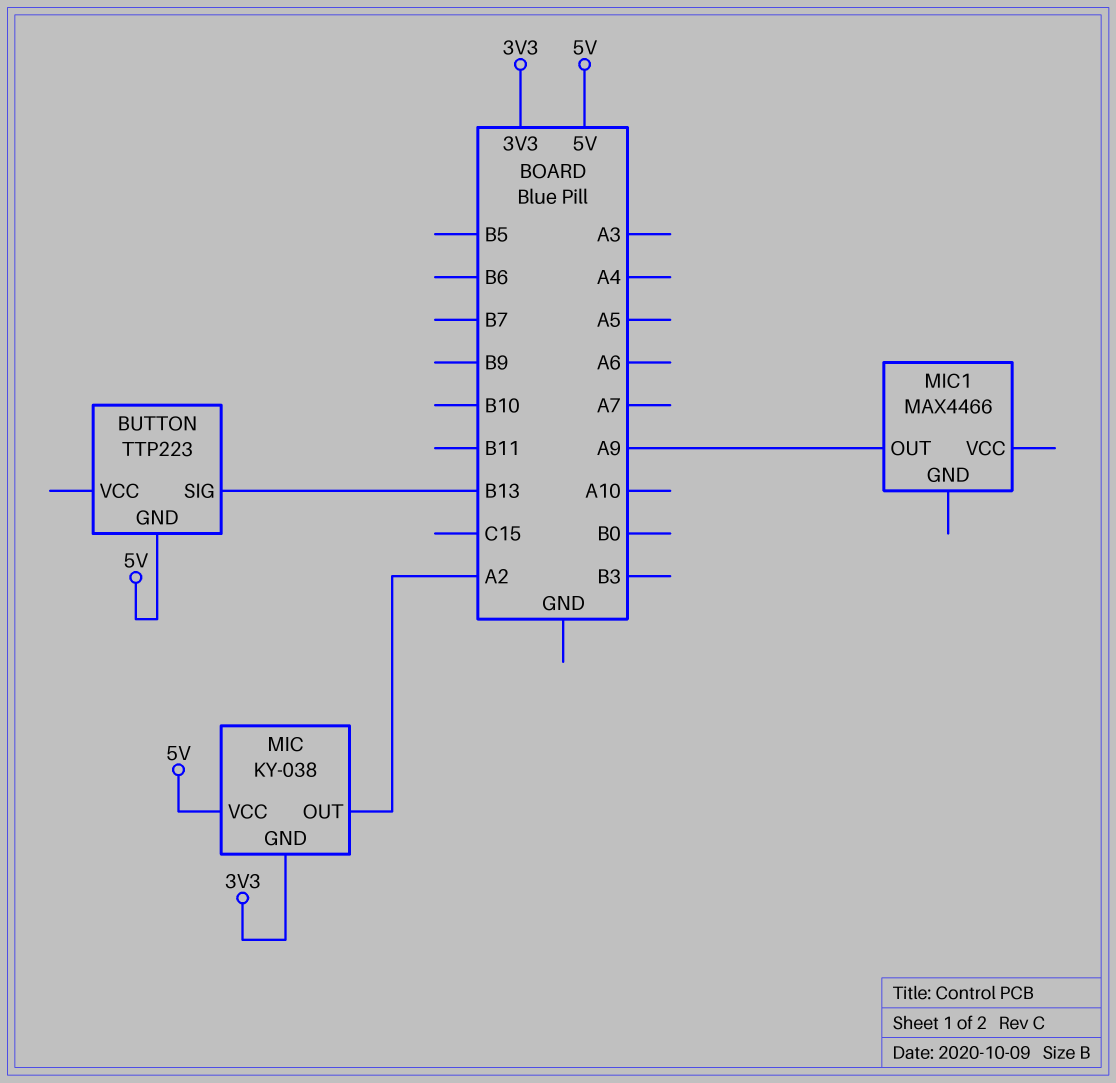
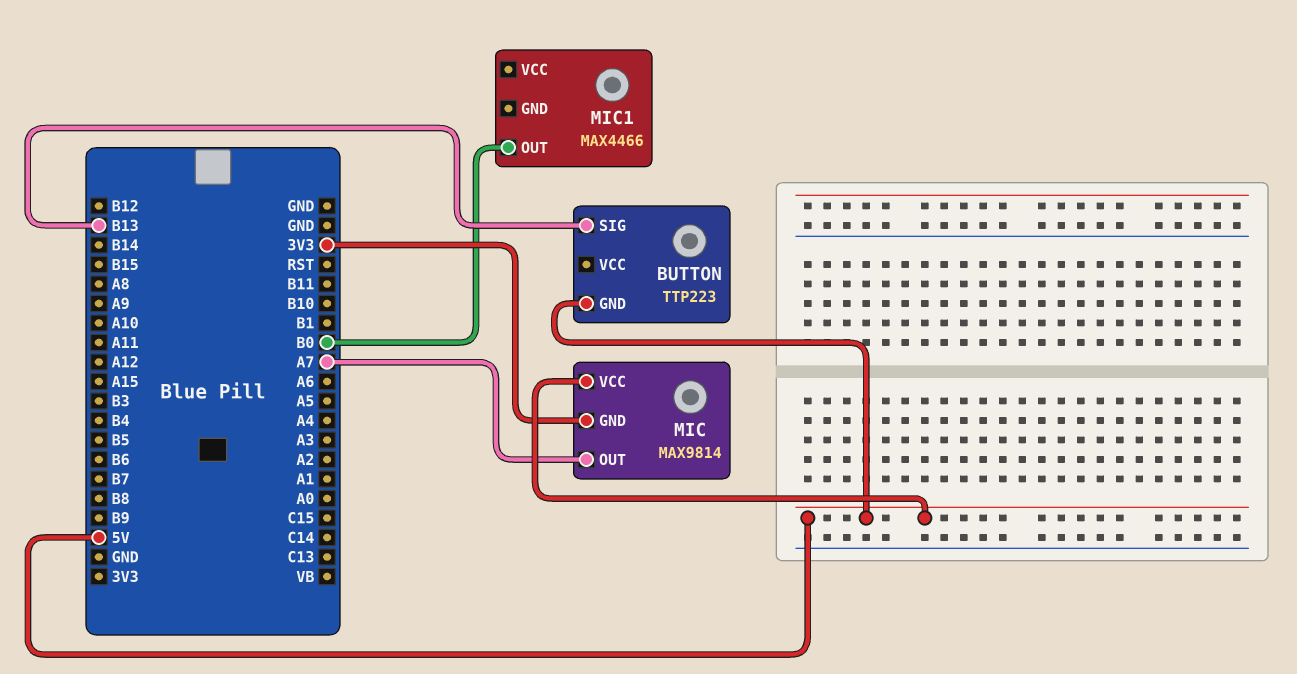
MIC: KY-038 -> MAX9814
MIC pin OUT: A2 -> A7
MIC1 pin OUT: A9 -> B0

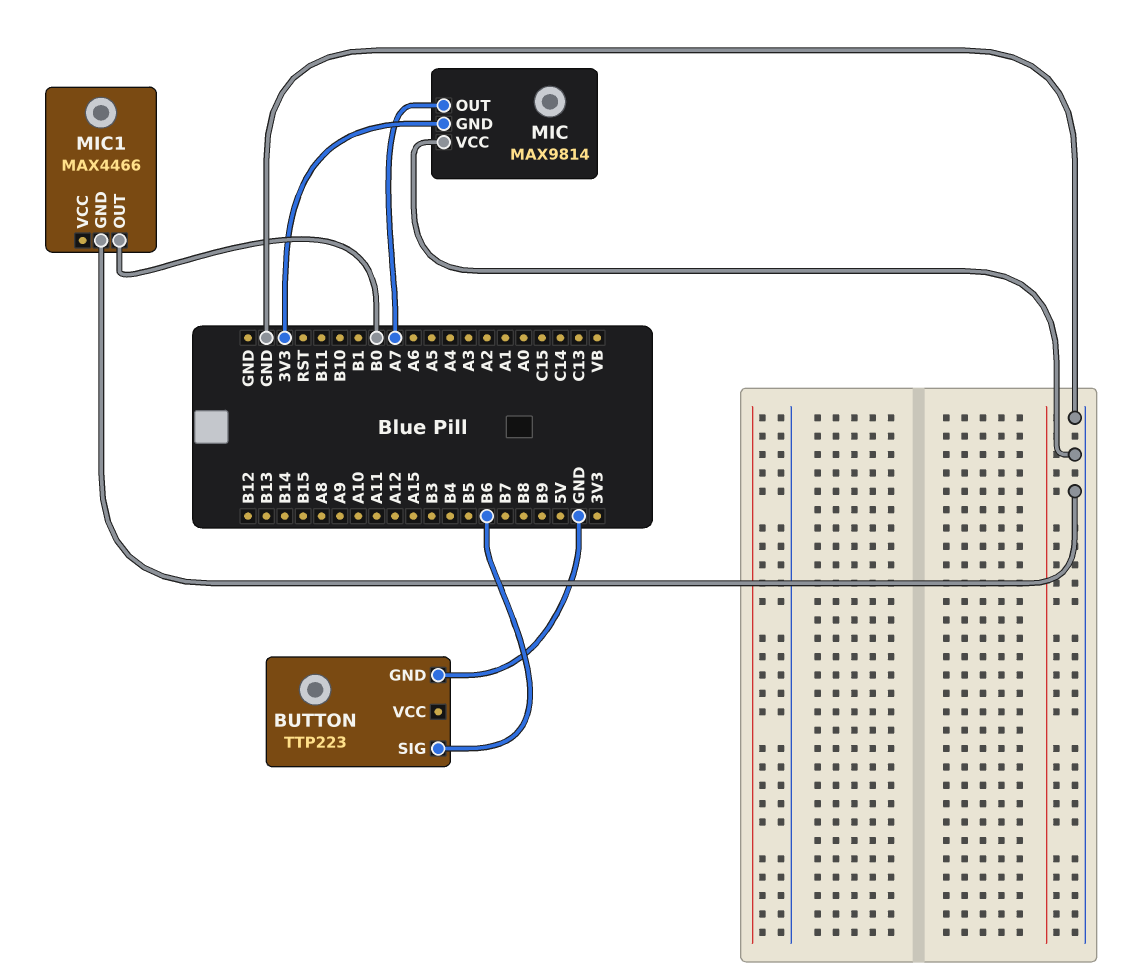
BUTTON pin GND: 5V -> GND
BUTTON pin SIG: B13 -> B6
MIC pin VCC: 5V -> GND
MIC1 pin GND: none -> GND

